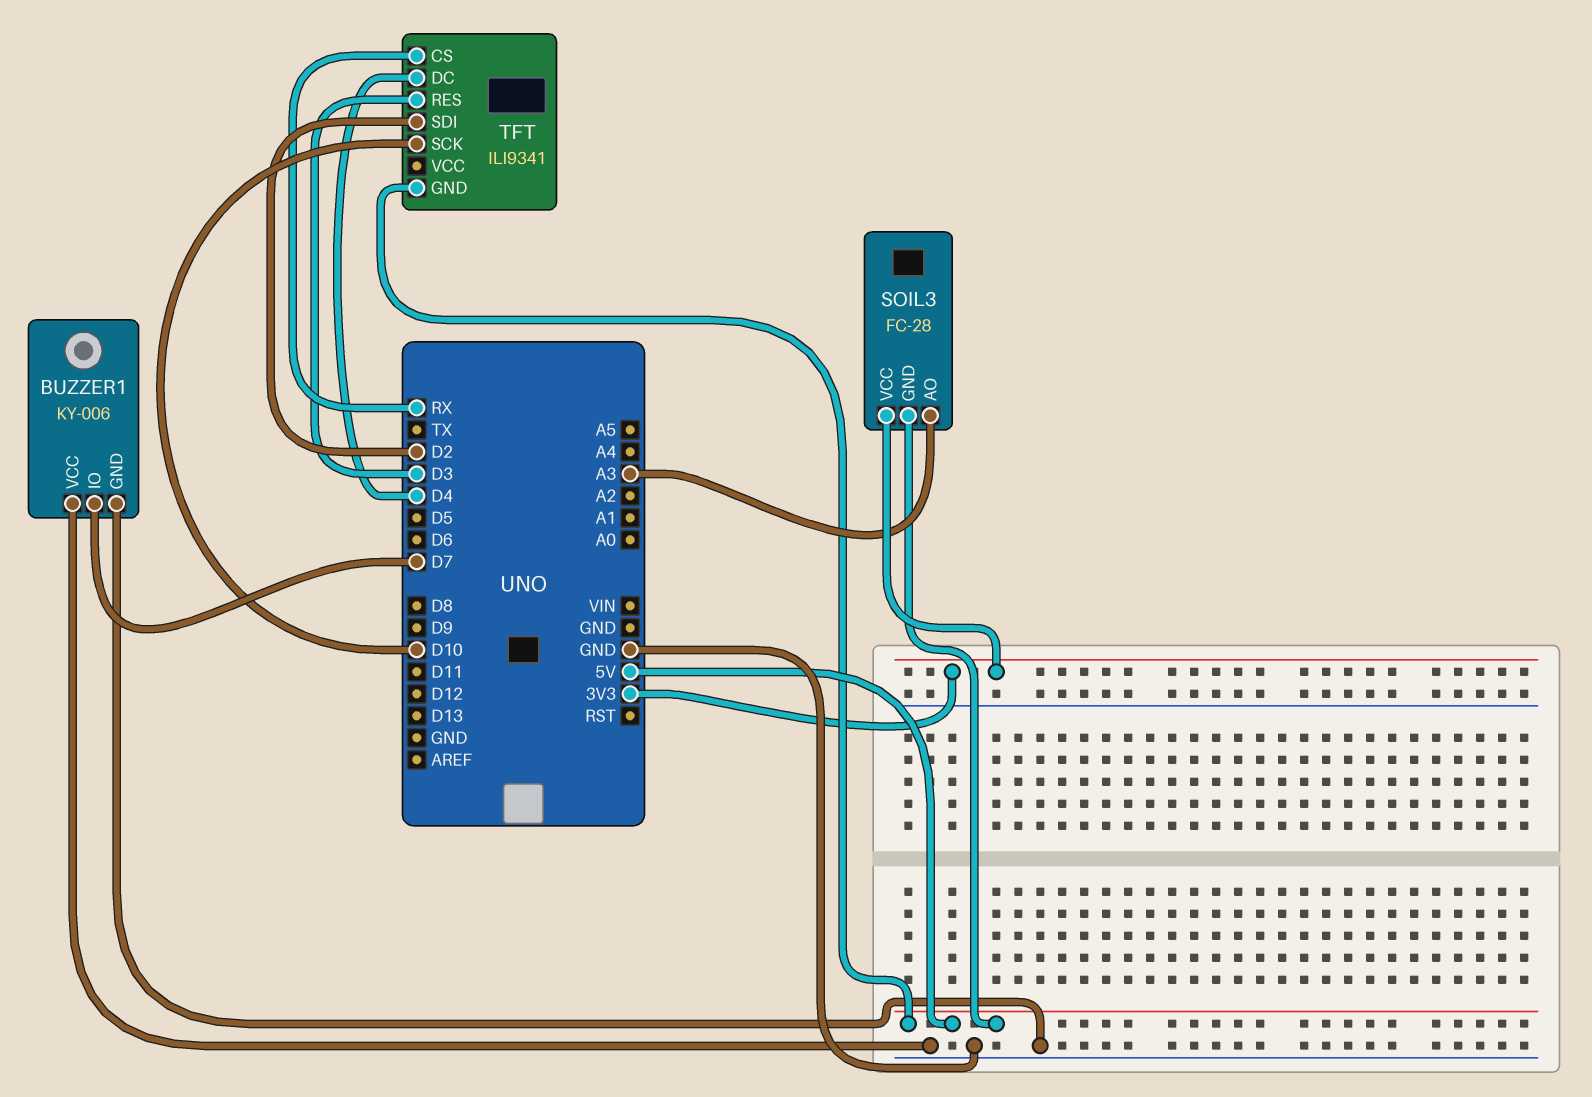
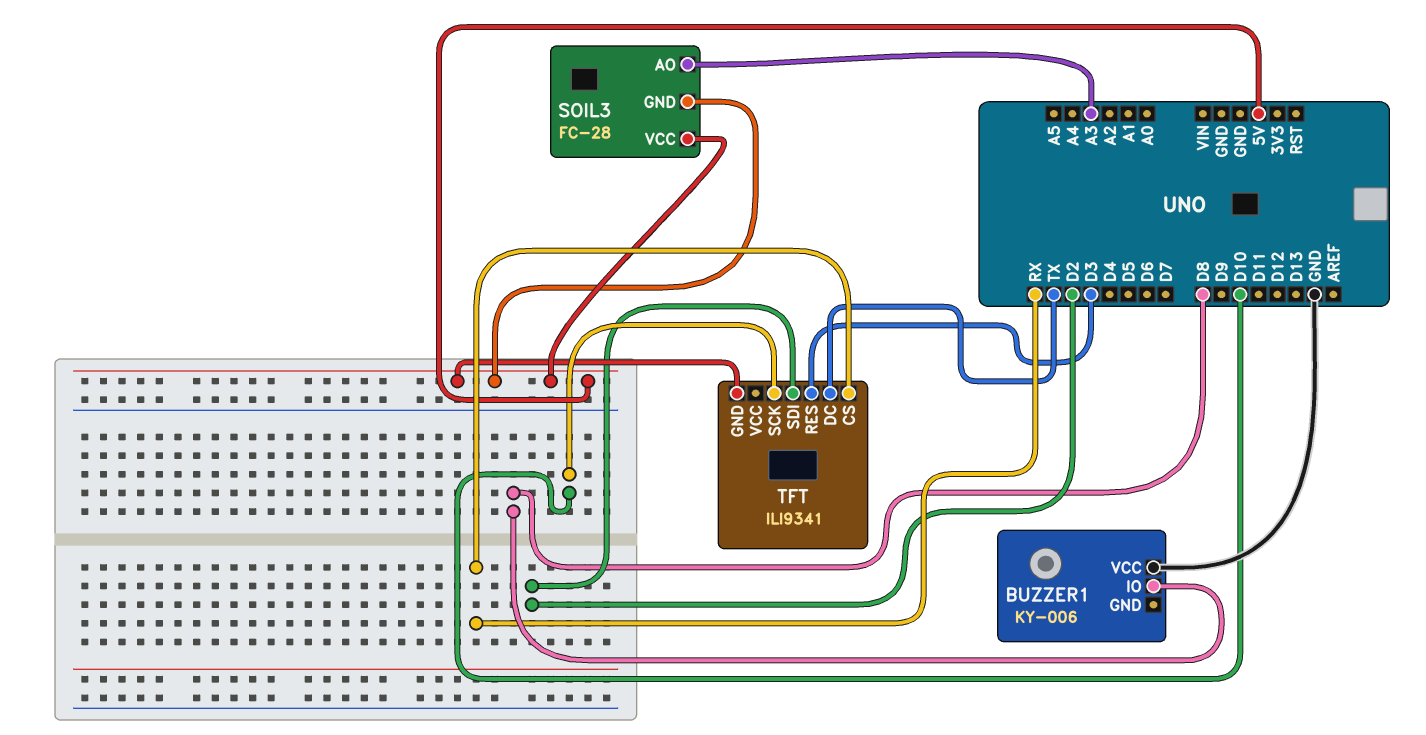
BUZZER1 pin GND: GND -> none
BUZZER1 pin IO: D7 -> D8
SOIL3 pin VCC: 3V3 -> 5V
TFT pin DC: D4 -> TX

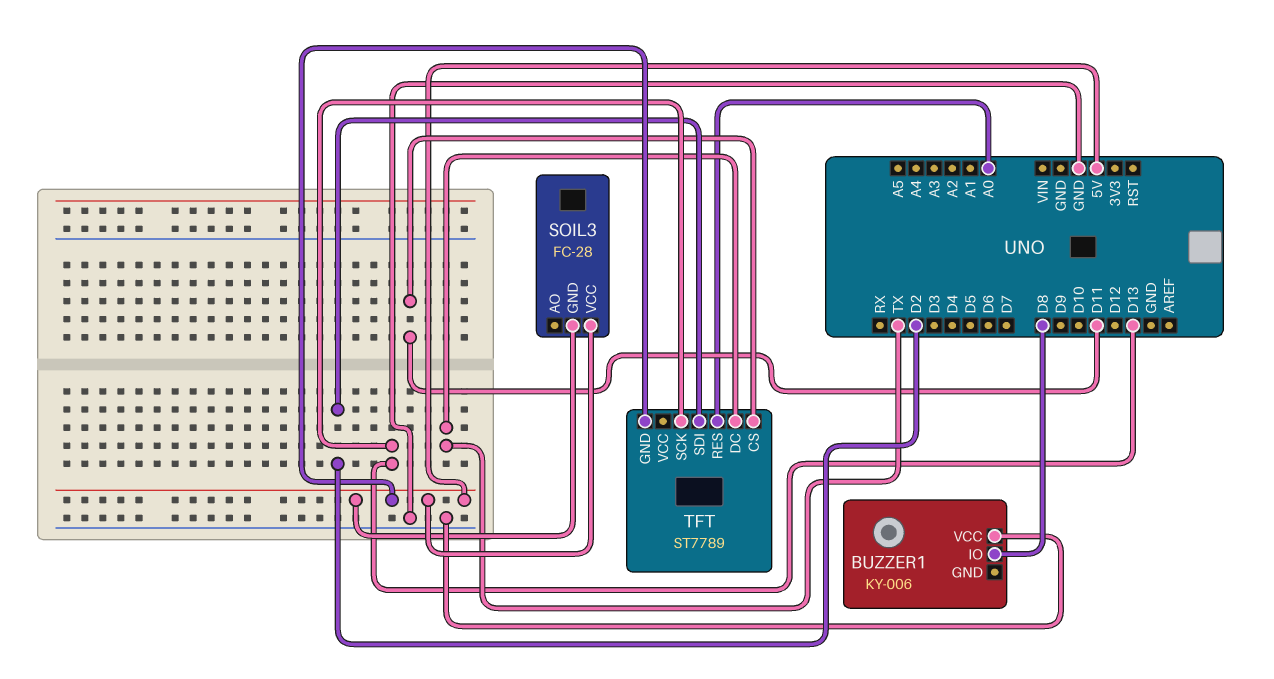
SOIL3 pin AO: A3 -> none
TFT: ILI9341 -> ST7789
TFT pin CS: RX -> D11
TFT pin RES: D3 -> A0
TFT pin SCK: D10 -> D13

